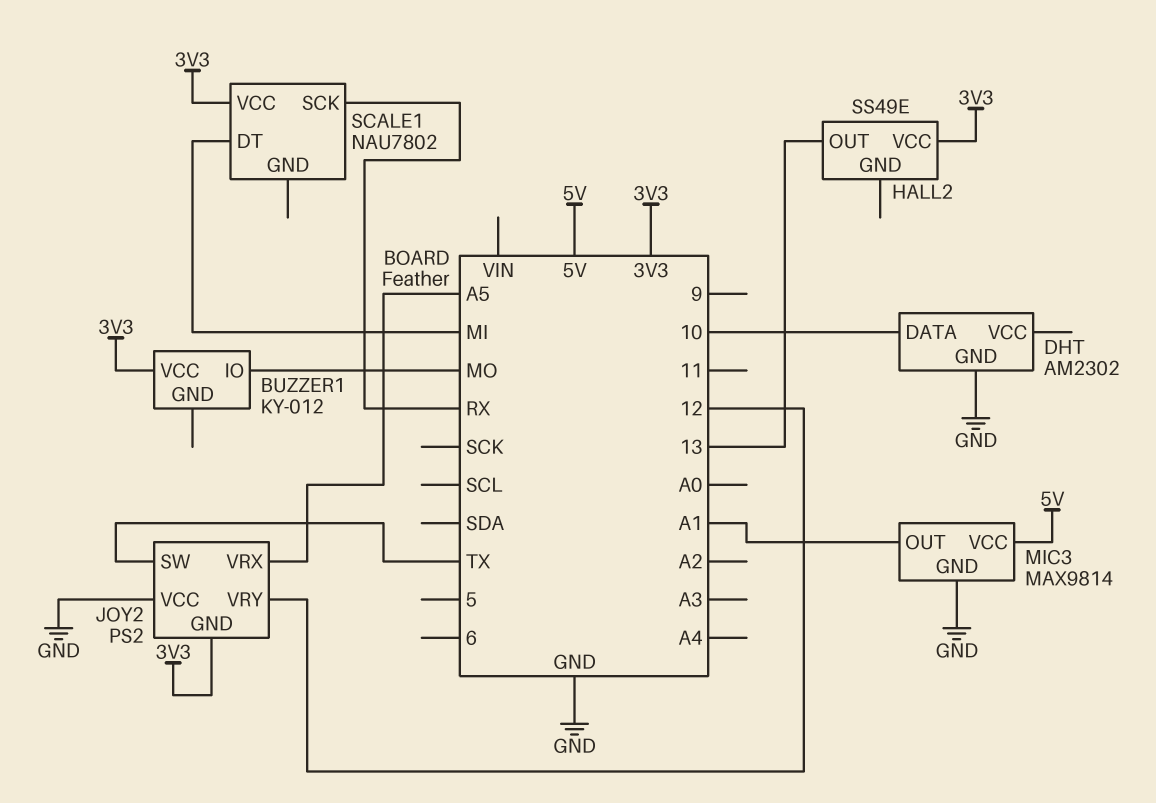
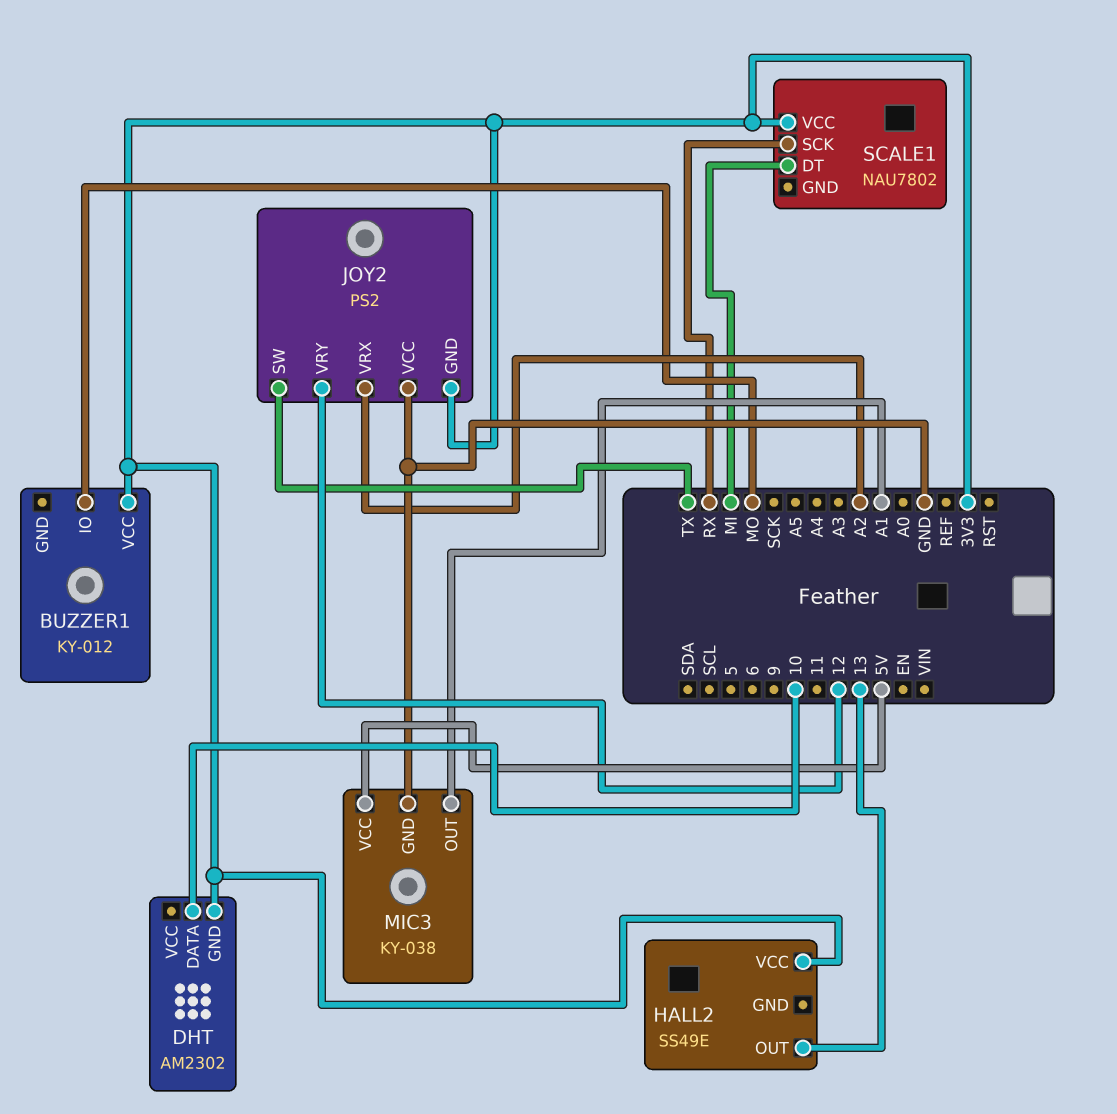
DHT pin GND: GND -> 3V3
JOY2 pin VRX: A5 -> A2
MIC3: MAX9814 -> KY-038

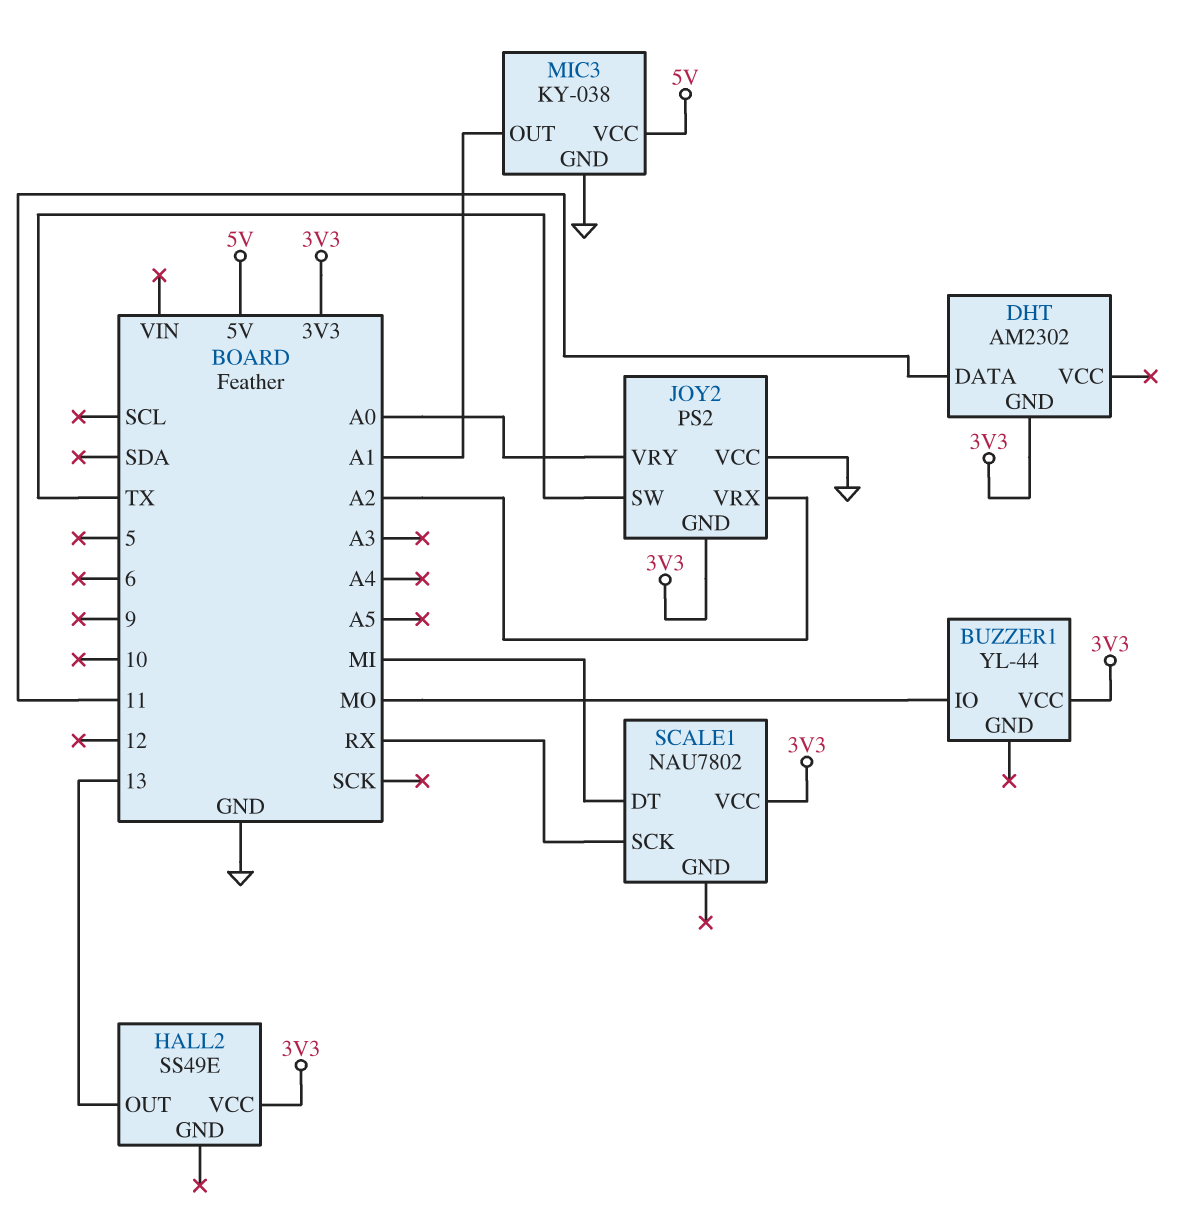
BUZZER1: KY-012 -> YL-44
DHT pin DATA: 10 -> 11
JOY2 pin VRY: 12 -> A0

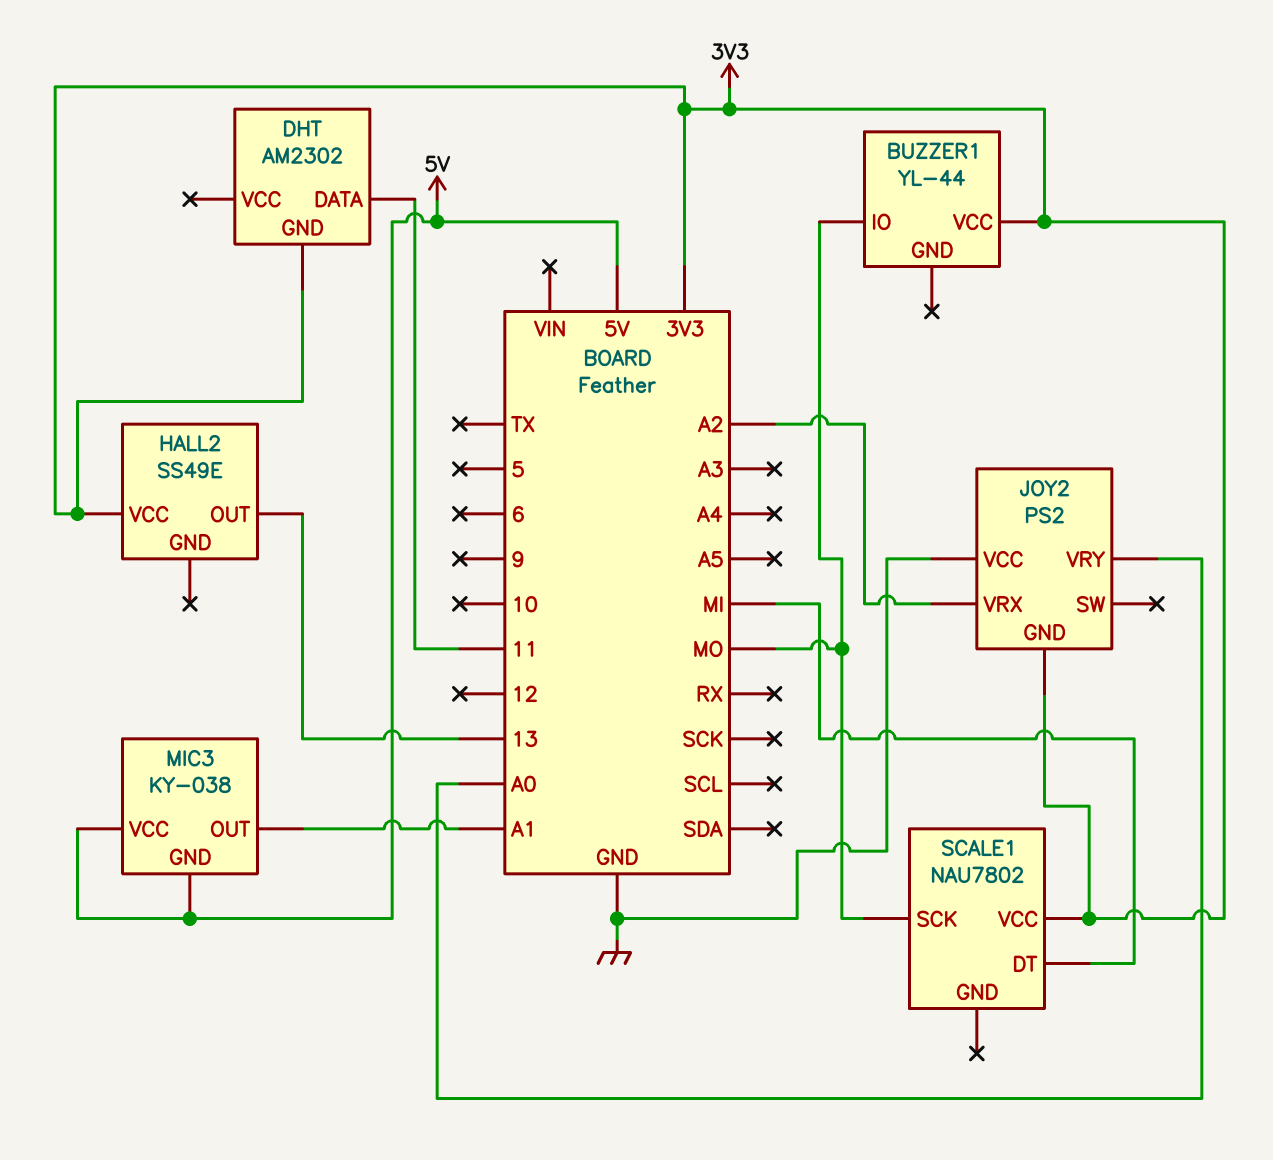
JOY2 pin SW: TX -> none
MIC3 pin GND: GND -> 5V
SCALE1 pin SCK: RX -> MO

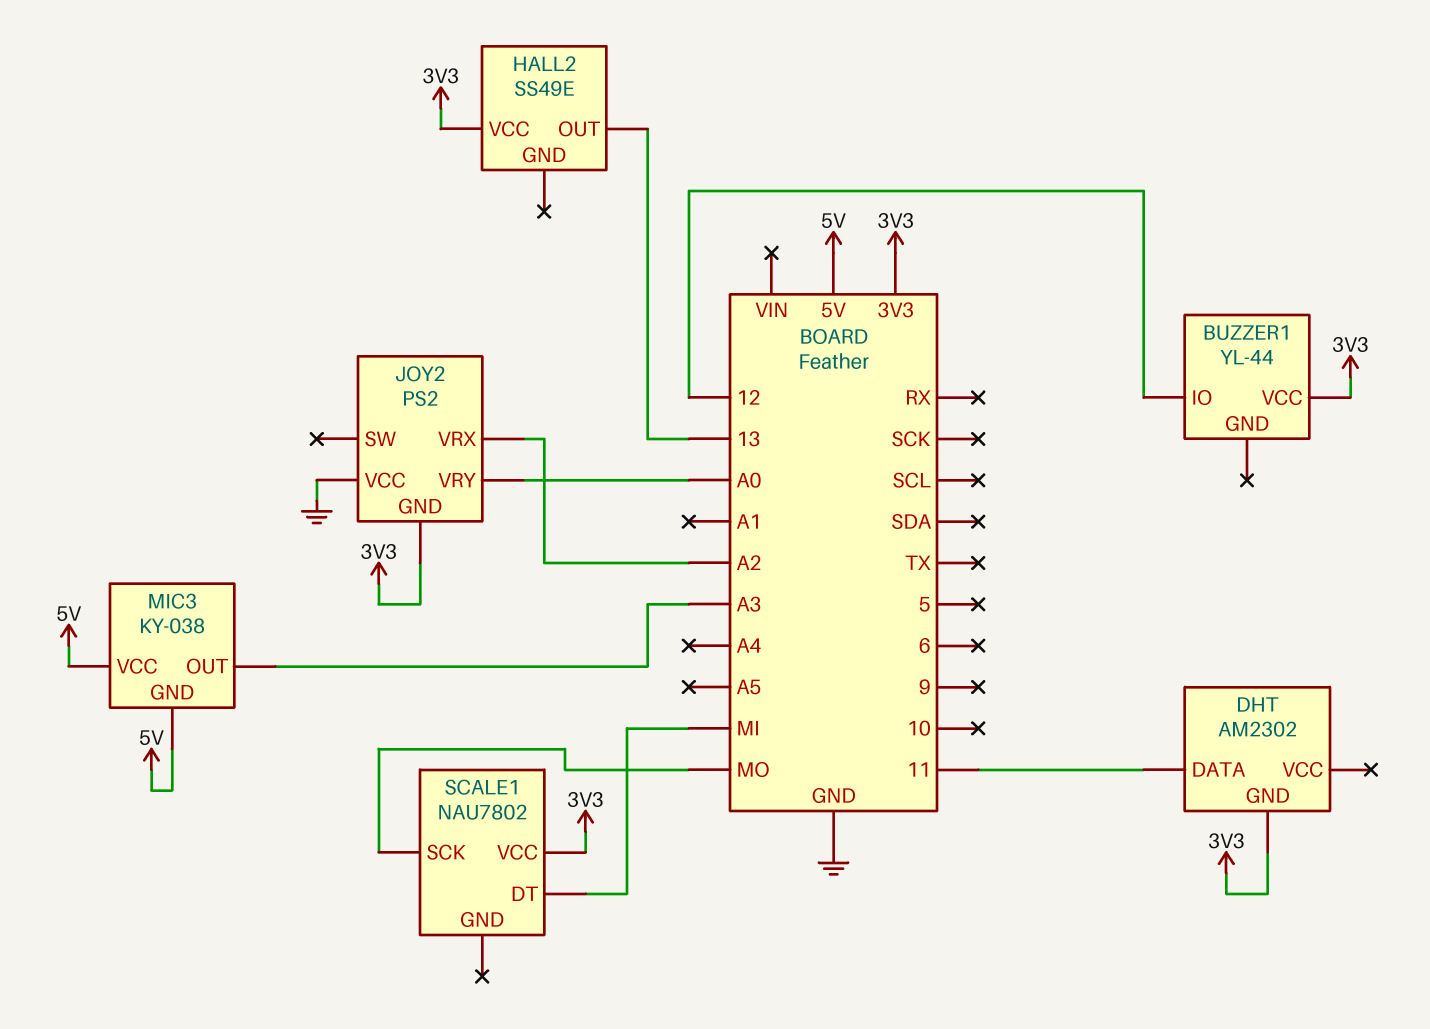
BUZZER1 pin IO: MO -> 12
MIC3 pin OUT: A1 -> A3

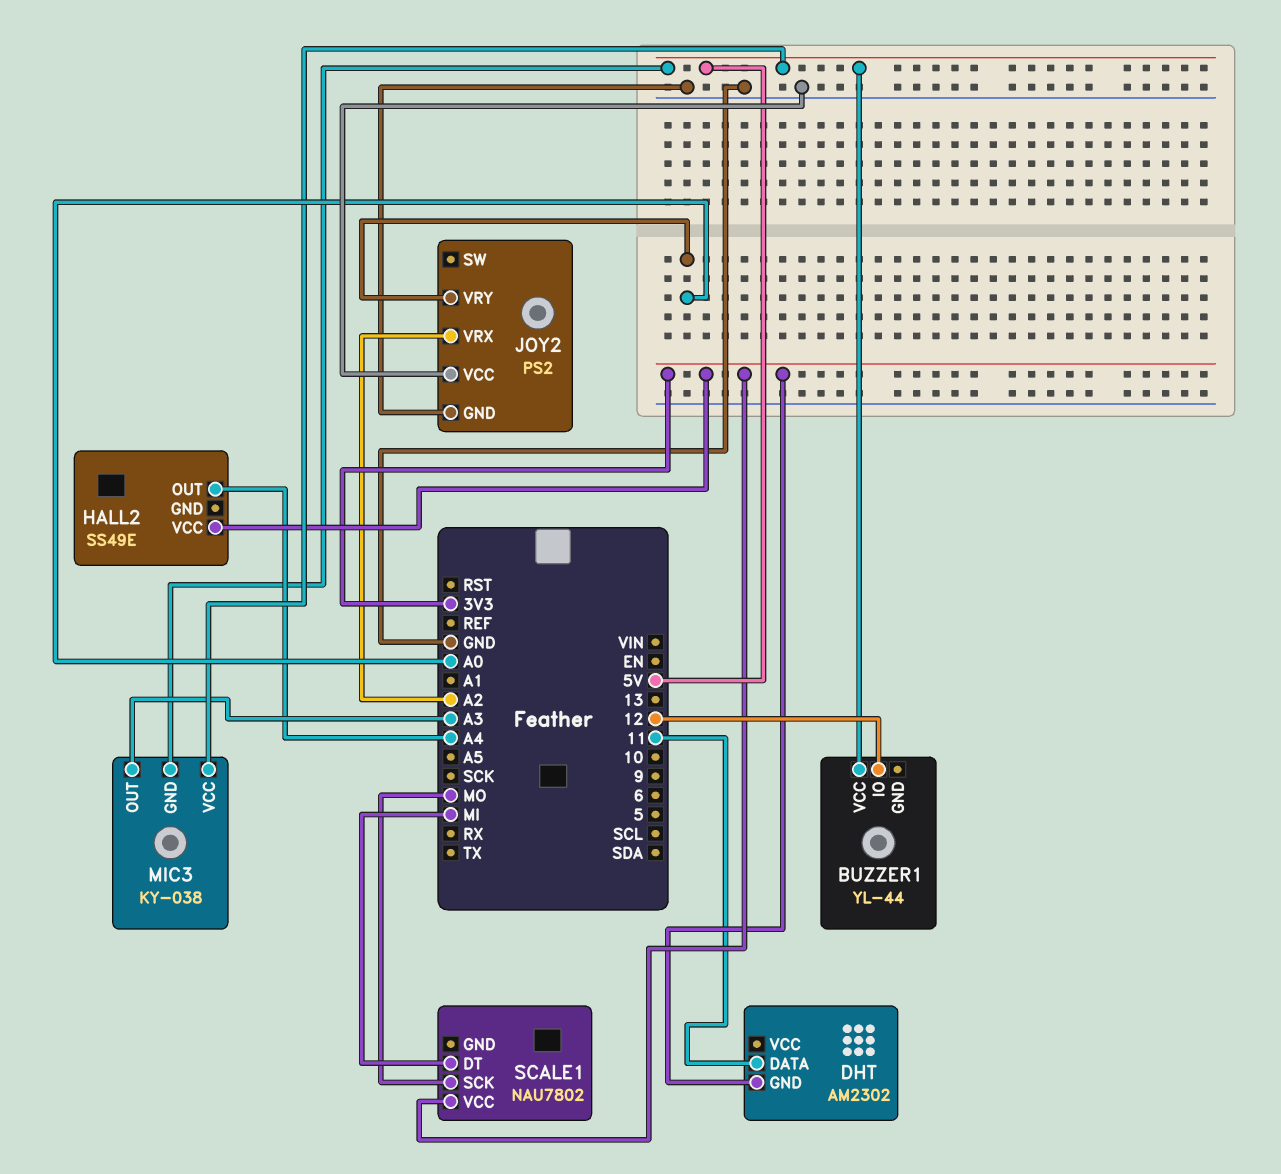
BUZZER1 pin VCC: 3V3 -> 5V
HALL2 pin OUT: 13 -> A4
JOY2 pin GND: 3V3 -> GND

